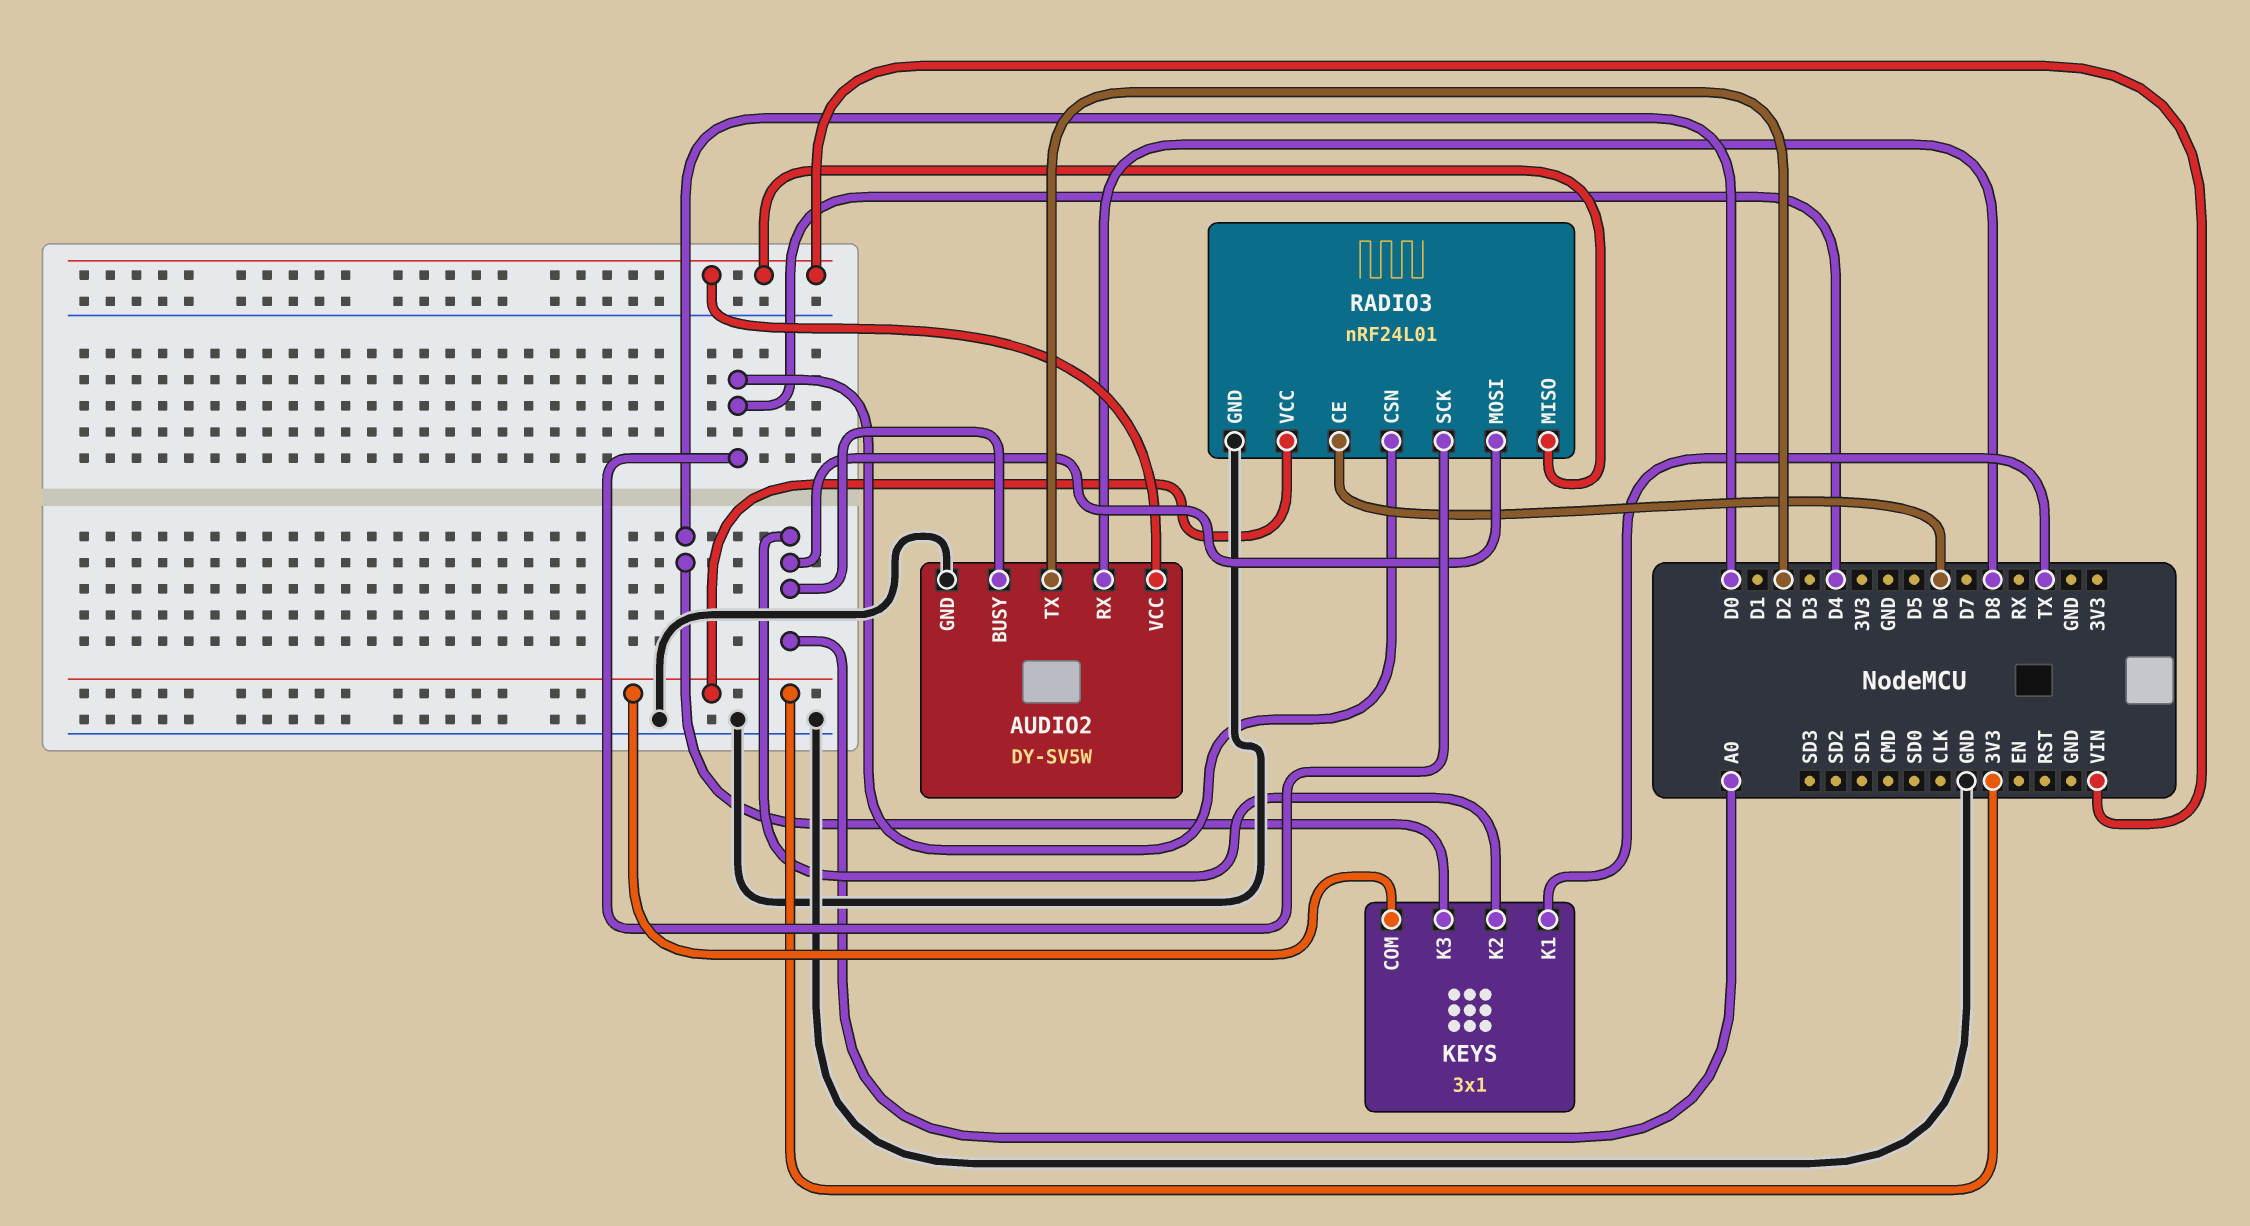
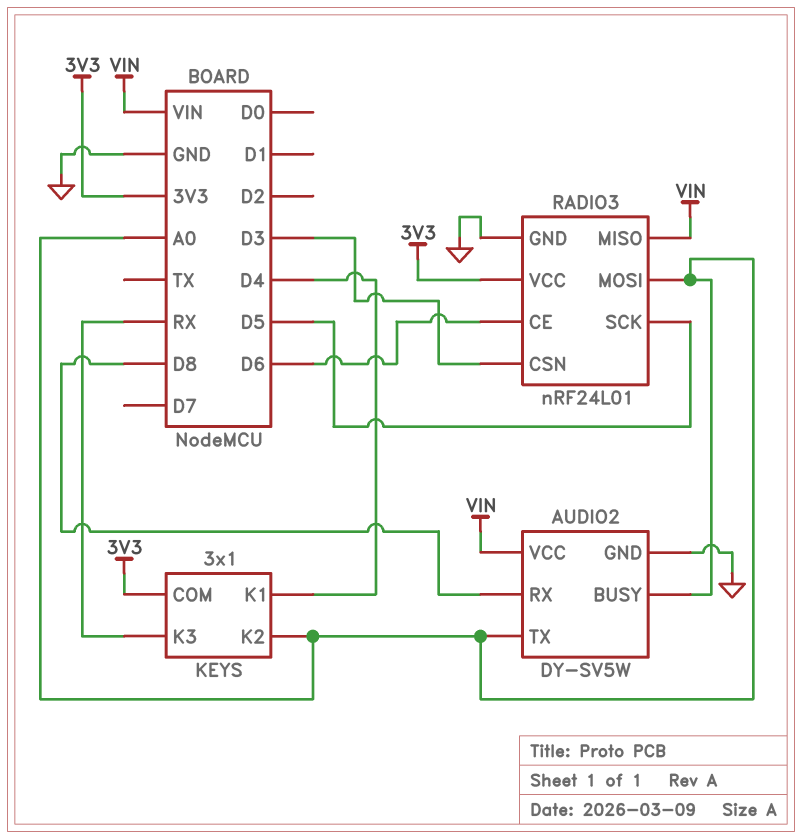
AUDIO2 pin TX: D2 -> A0
KEYS pin K1: TX -> D4
KEYS pin K3: D0 -> RX
RADIO3 pin CSN: D4 -> D3
RADIO3 pin SCK: D4 -> D5

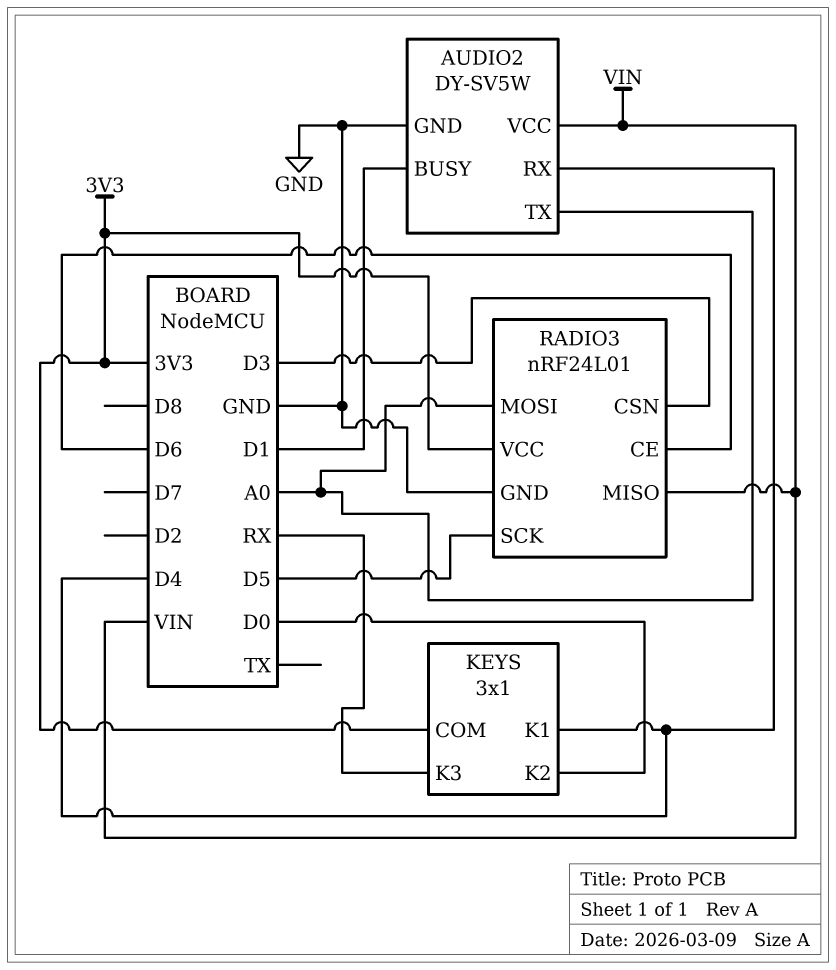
AUDIO2 pin BUSY: A0 -> D1
AUDIO2 pin RX: D8 -> D4
KEYS pin K2: A0 -> D0

